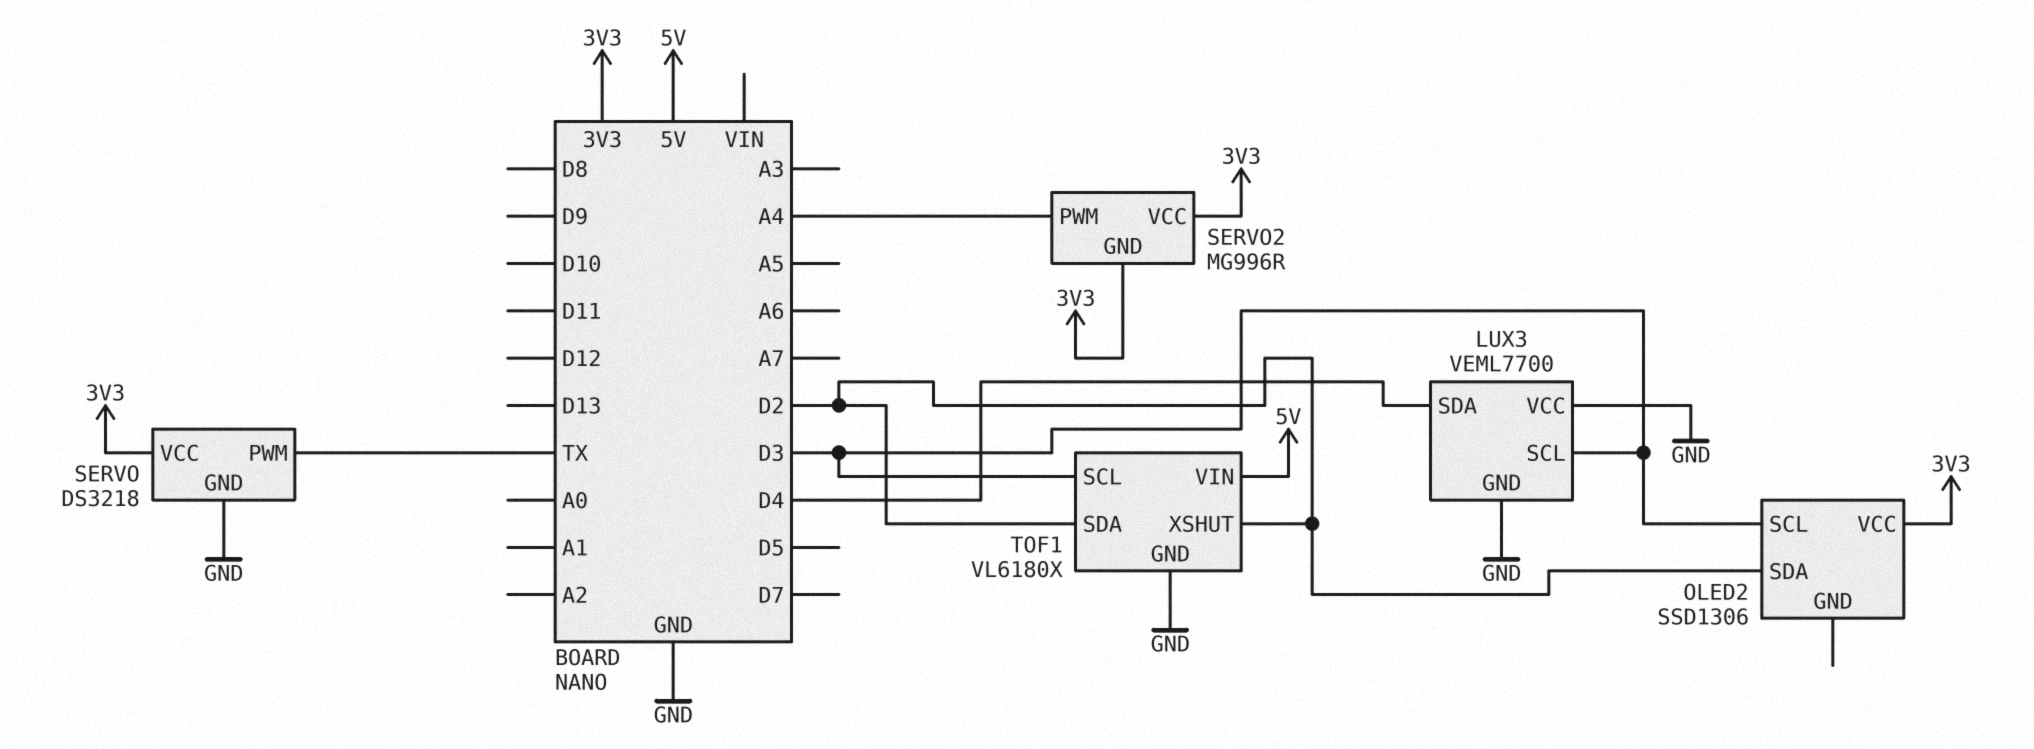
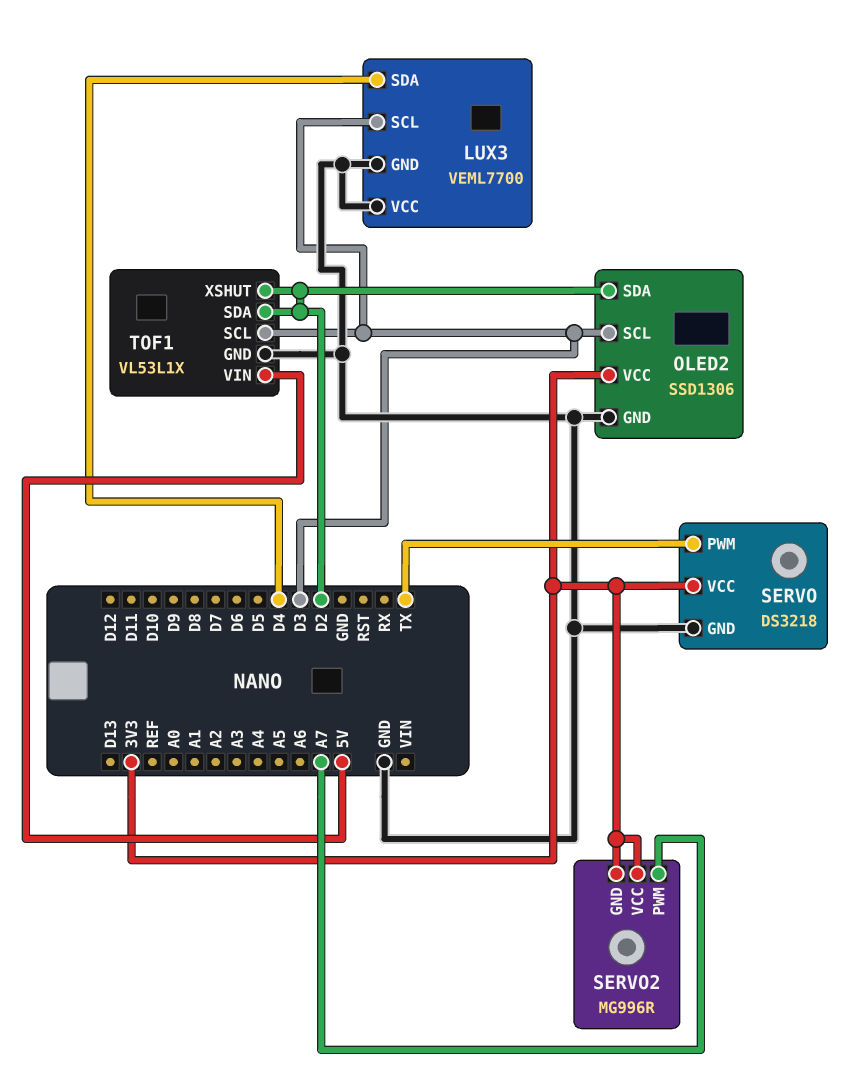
OLED2 pin GND: none -> GND
SERVO2 pin PWM: A4 -> A7
TOF1: VL6180X -> VL53L1X

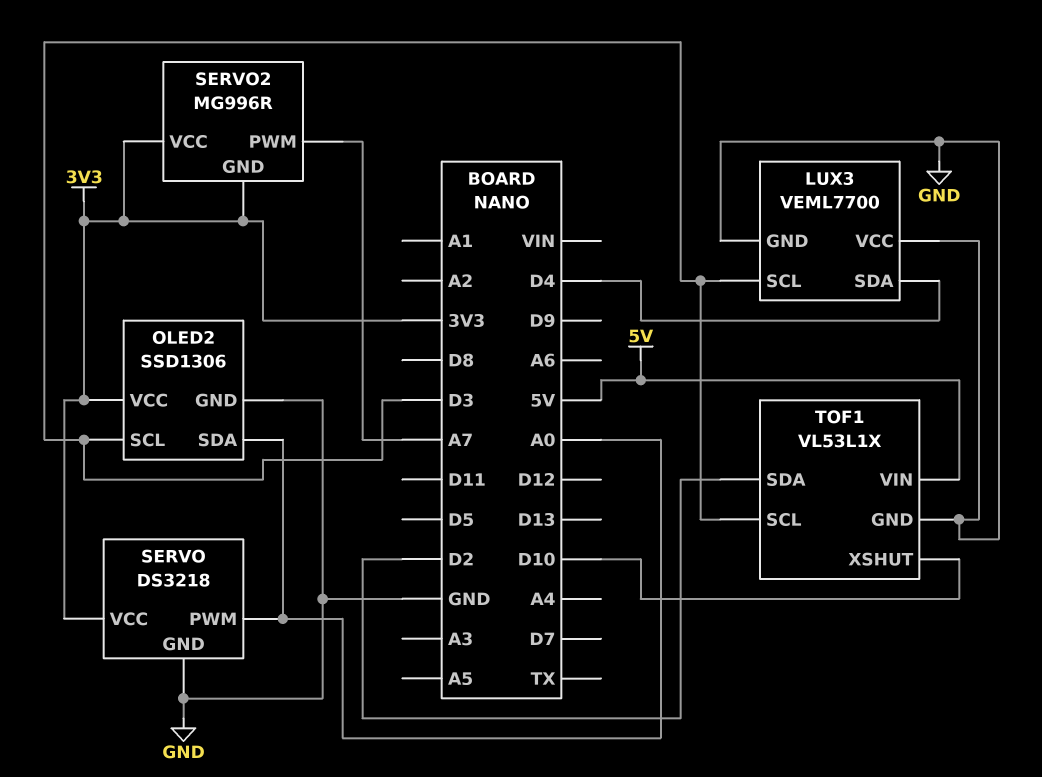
OLED2 pin SDA: D2 -> A0
SERVO pin PWM: TX -> A0
TOF1 pin XSHUT: D2 -> D10

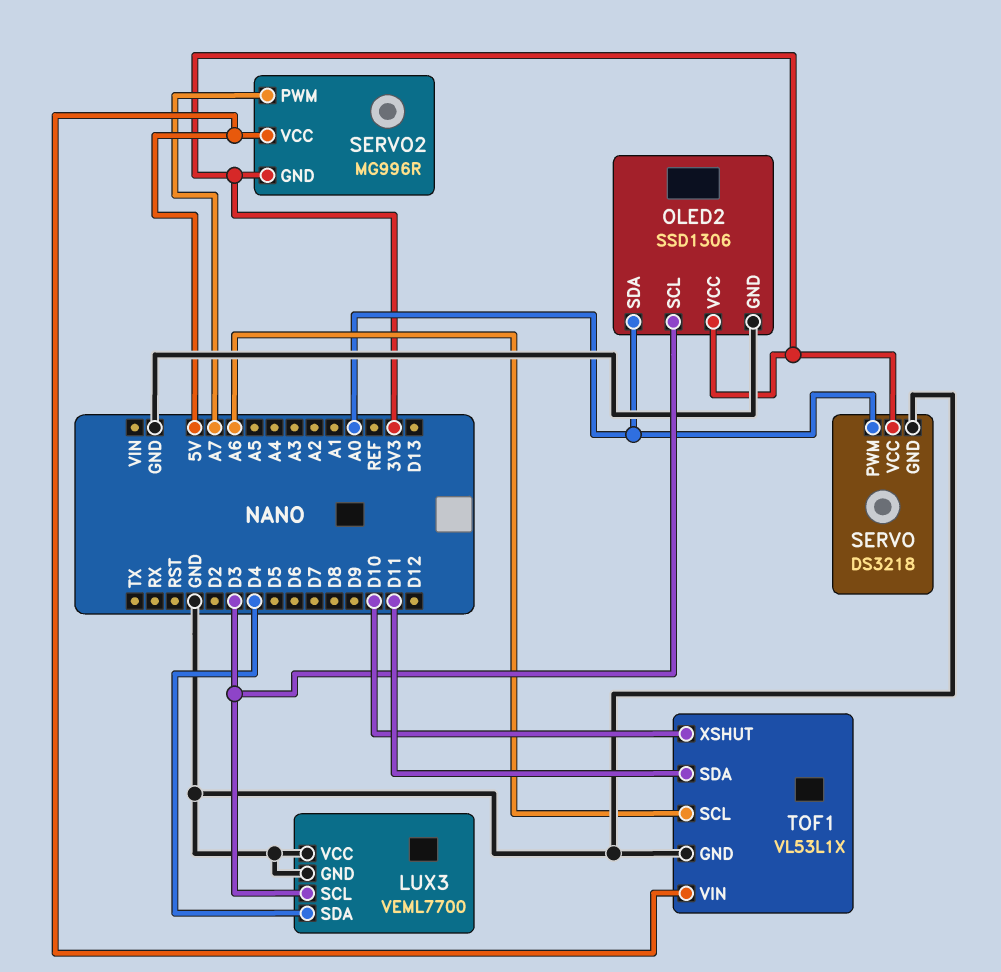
SERVO2 pin VCC: 3V3 -> 5V
TOF1 pin SCL: D3 -> A6
TOF1 pin SDA: D2 -> D11

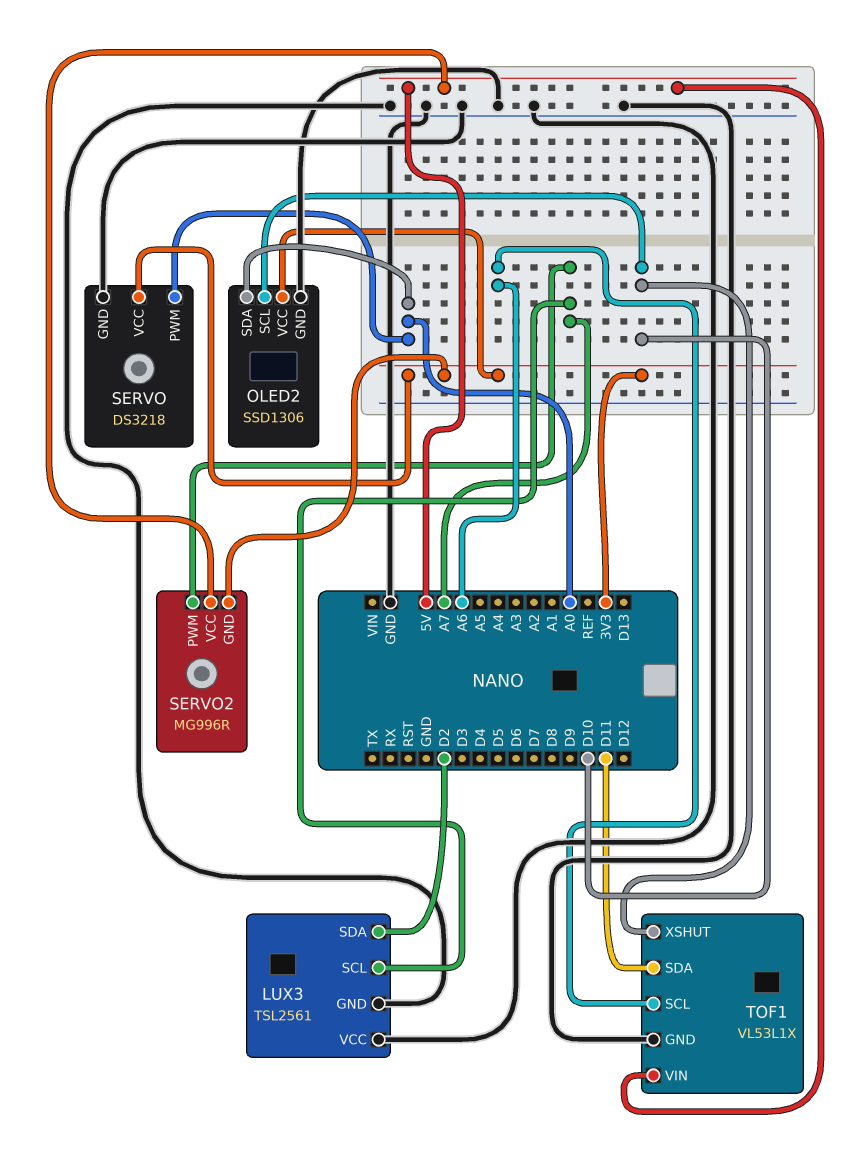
LUX3: VEML7700 -> TSL2561
LUX3 pin SCL: D3 -> A7
LUX3 pin SDA: D4 -> D2
OLED2 pin SCL: D3 -> D10

